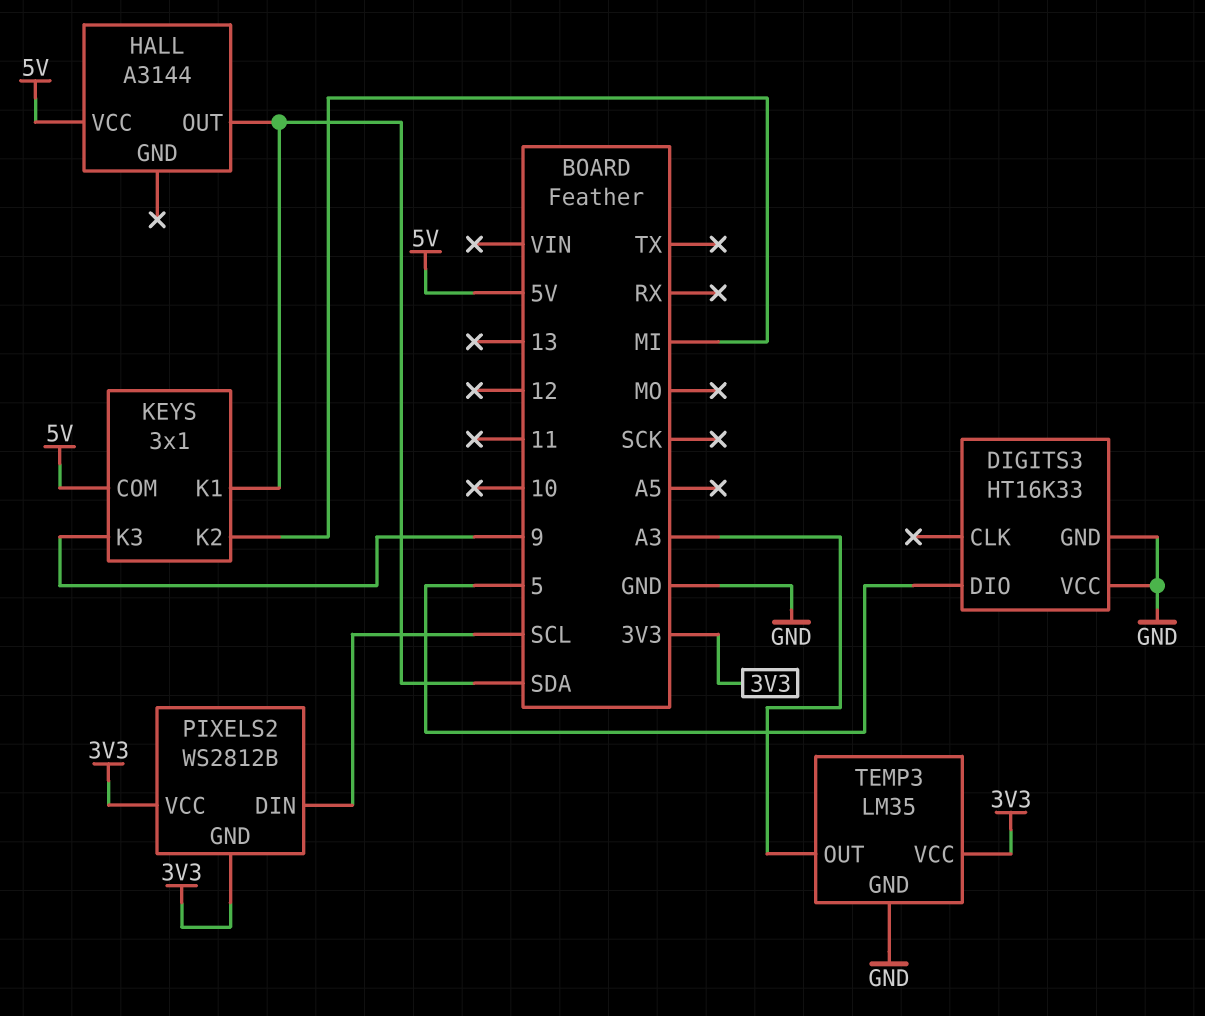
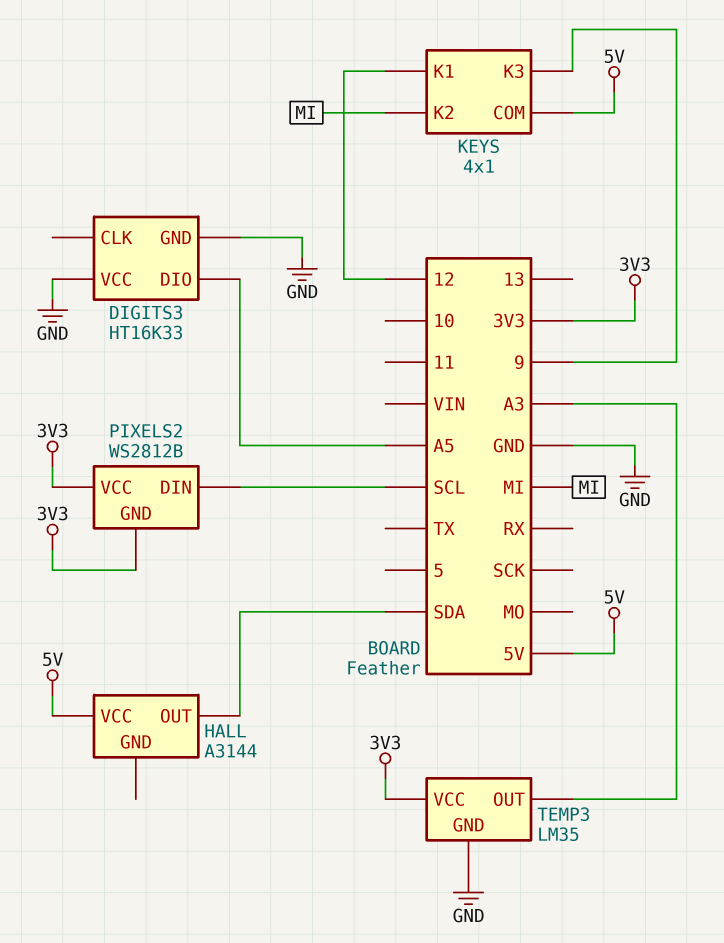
DIGITS3 pin DIO: 5 -> A5
KEYS: 3x1 -> 4x1
KEYS pin K1: SDA -> 12

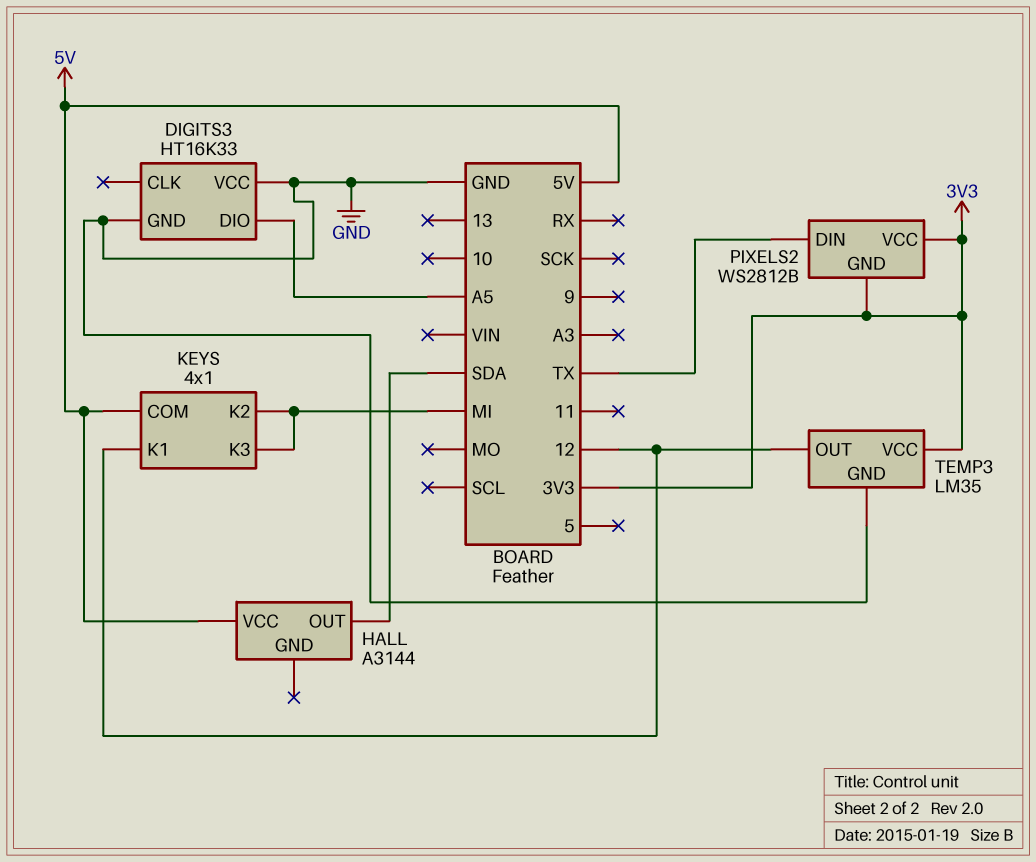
KEYS pin K3: 9 -> MI
PIXELS2 pin DIN: SCL -> TX
TEMP3 pin OUT: A3 -> 12

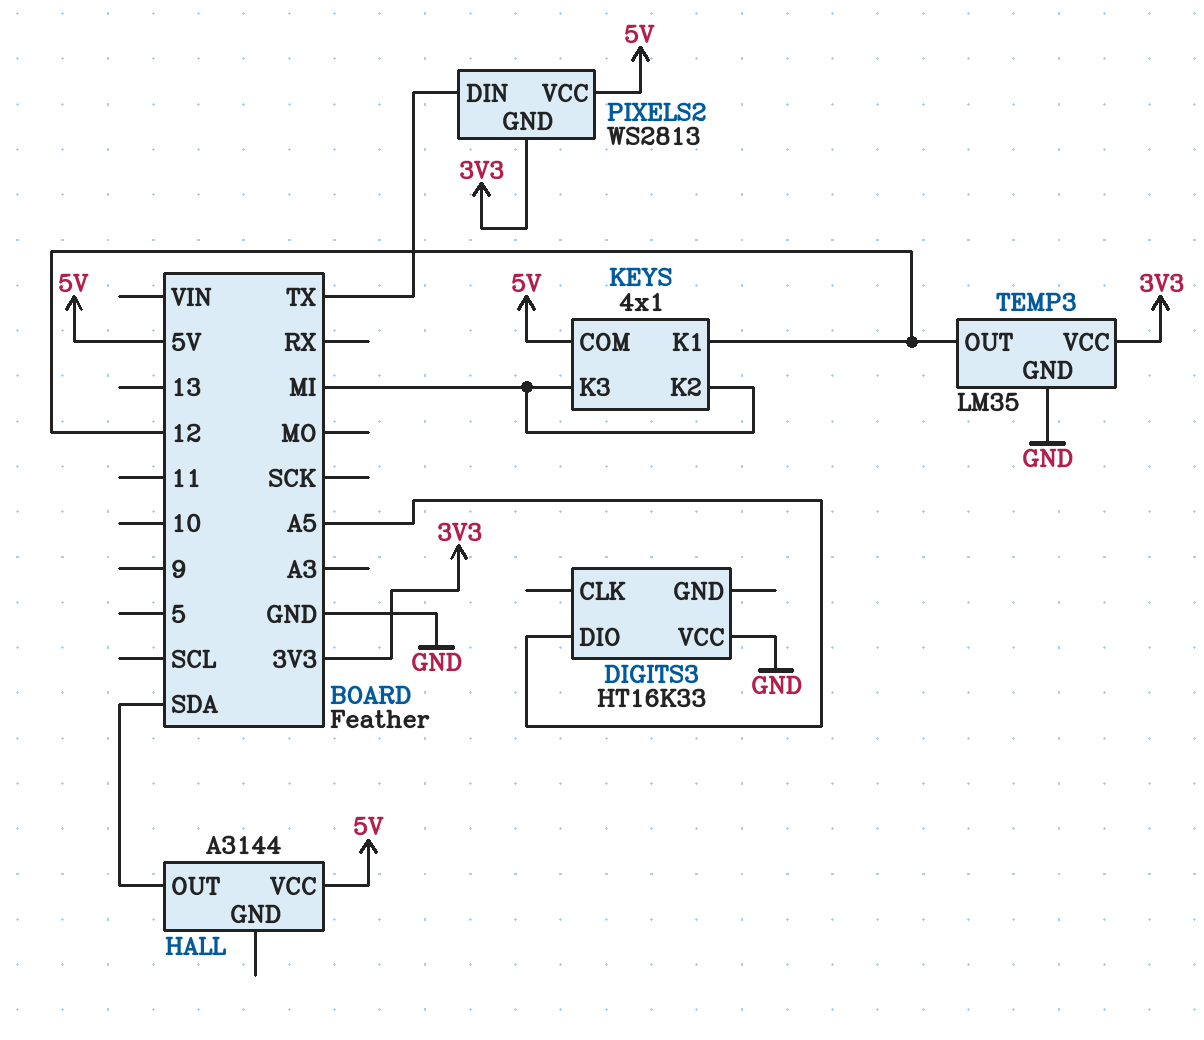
DIGITS3 pin GND: GND -> none
PIXELS2: WS2812B -> WS2813
PIXELS2 pin VCC: 3V3 -> 5V

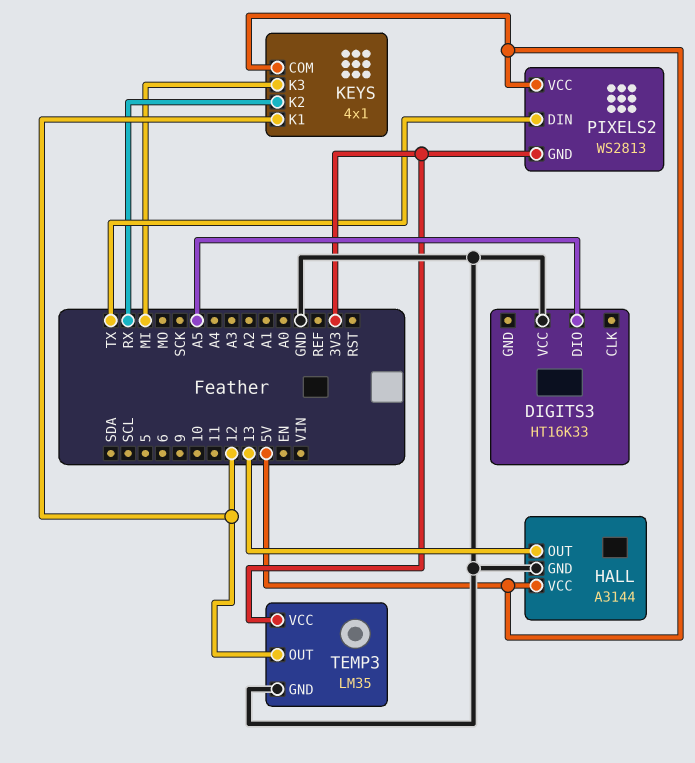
HALL pin GND: none -> GND
HALL pin OUT: SDA -> 13
KEYS pin K2: MI -> RX

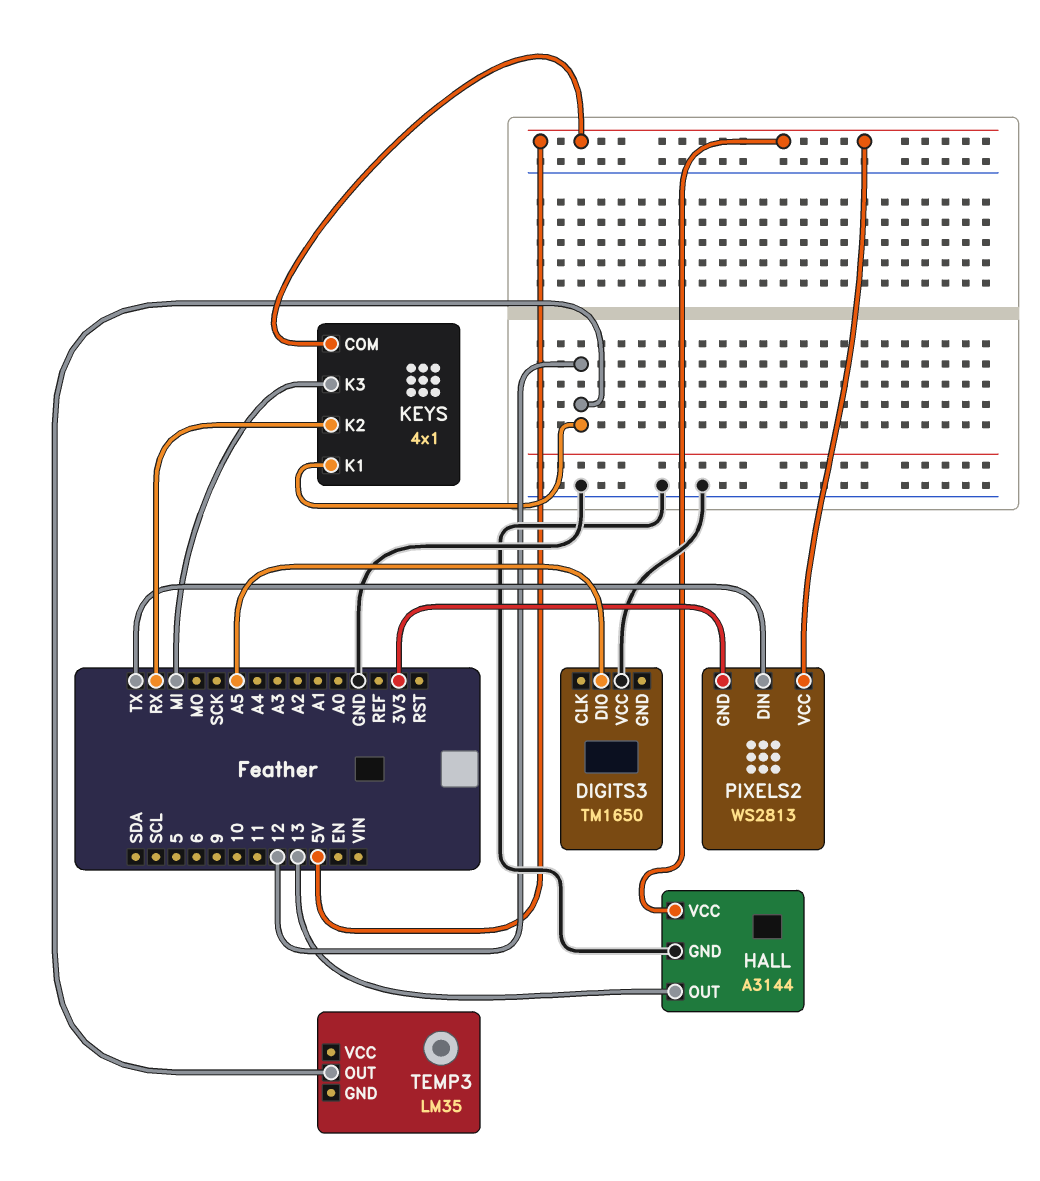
DIGITS3: HT16K33 -> TM1650
TEMP3 pin GND: GND -> none
TEMP3 pin VCC: 3V3 -> none

